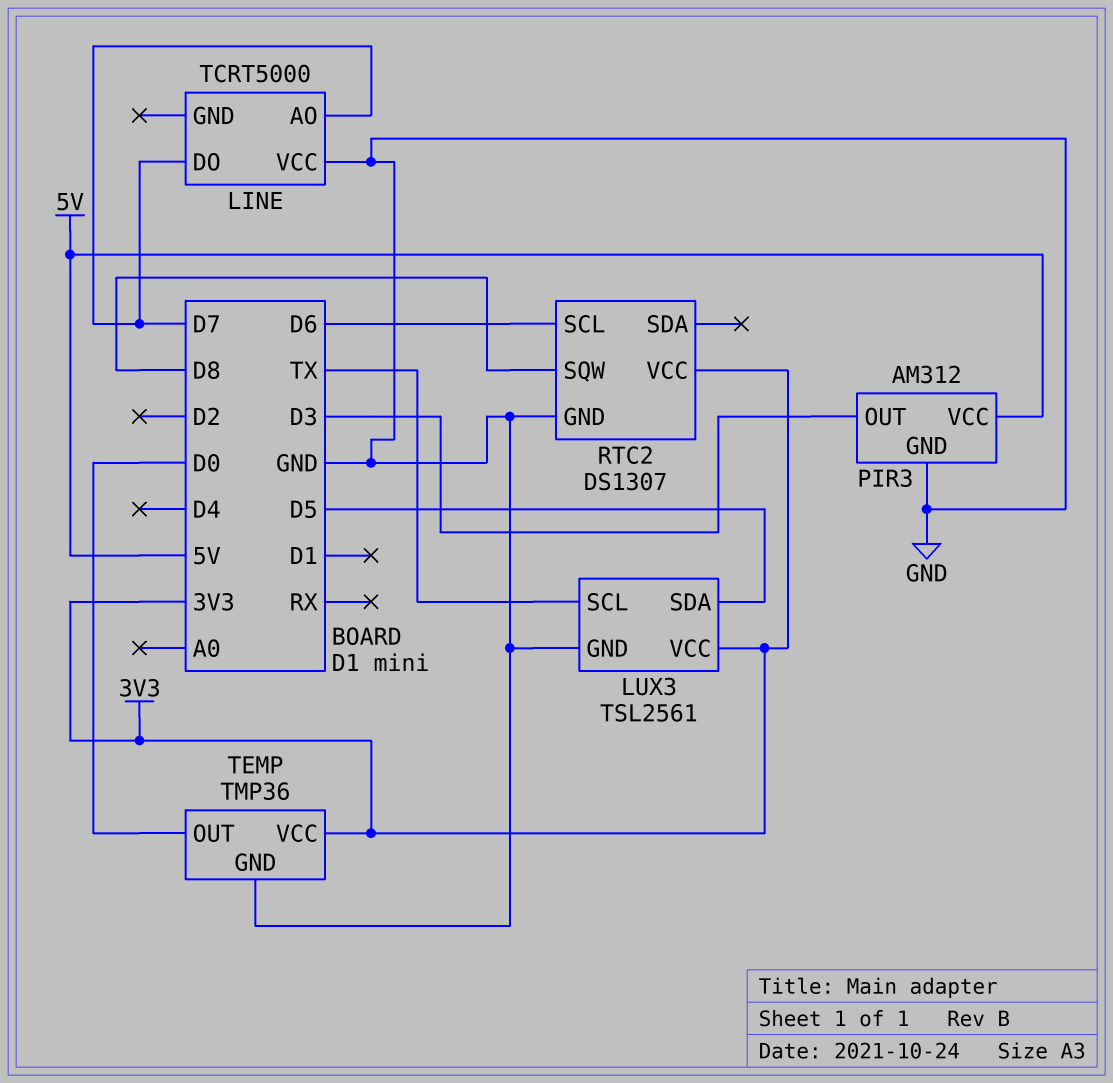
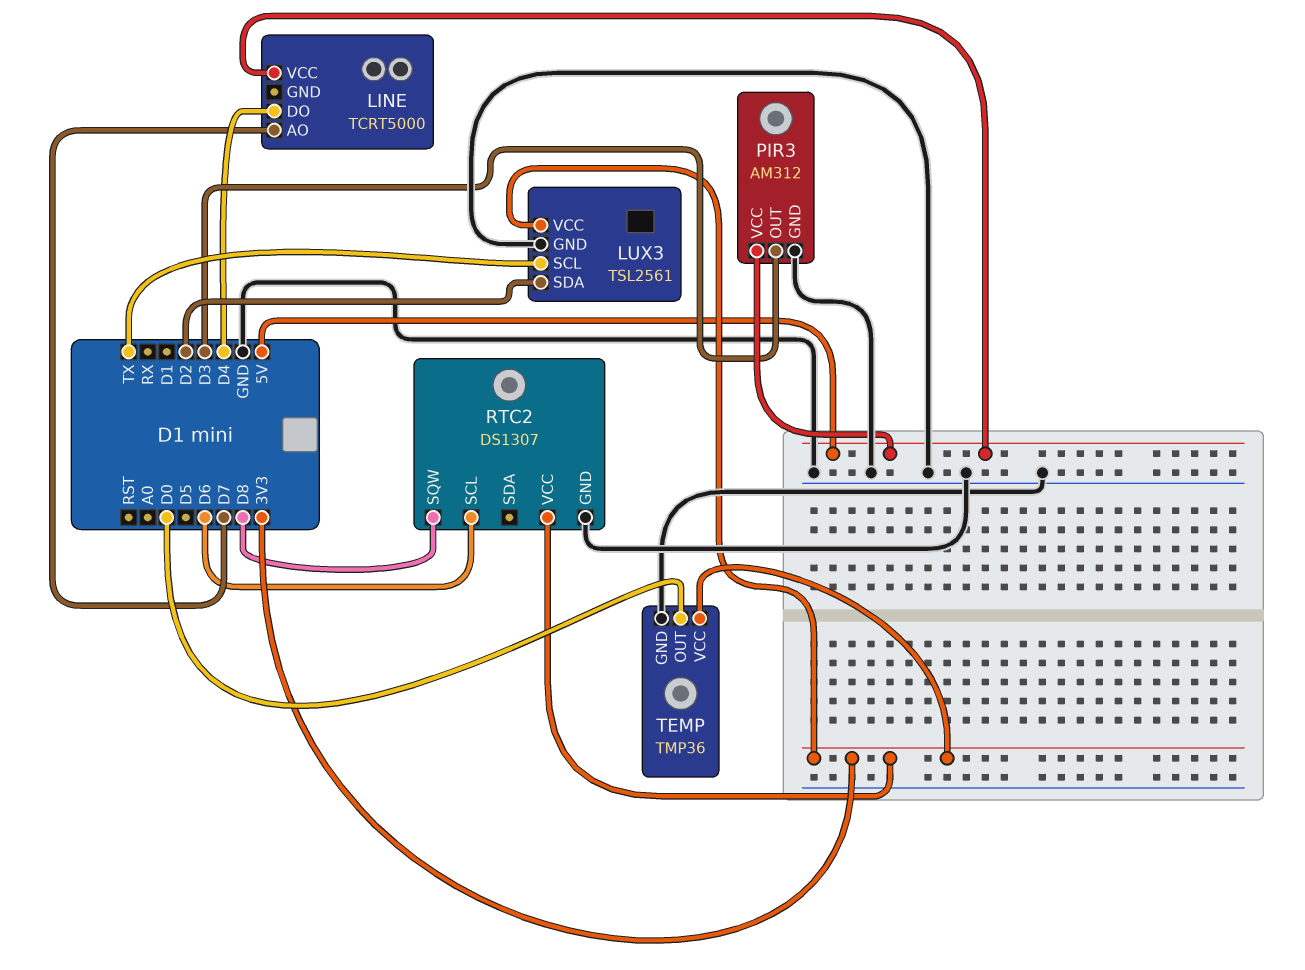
LINE pin DO: D7 -> D4
LINE pin VCC: GND -> 5V
LUX3 pin SDA: D5 -> D2

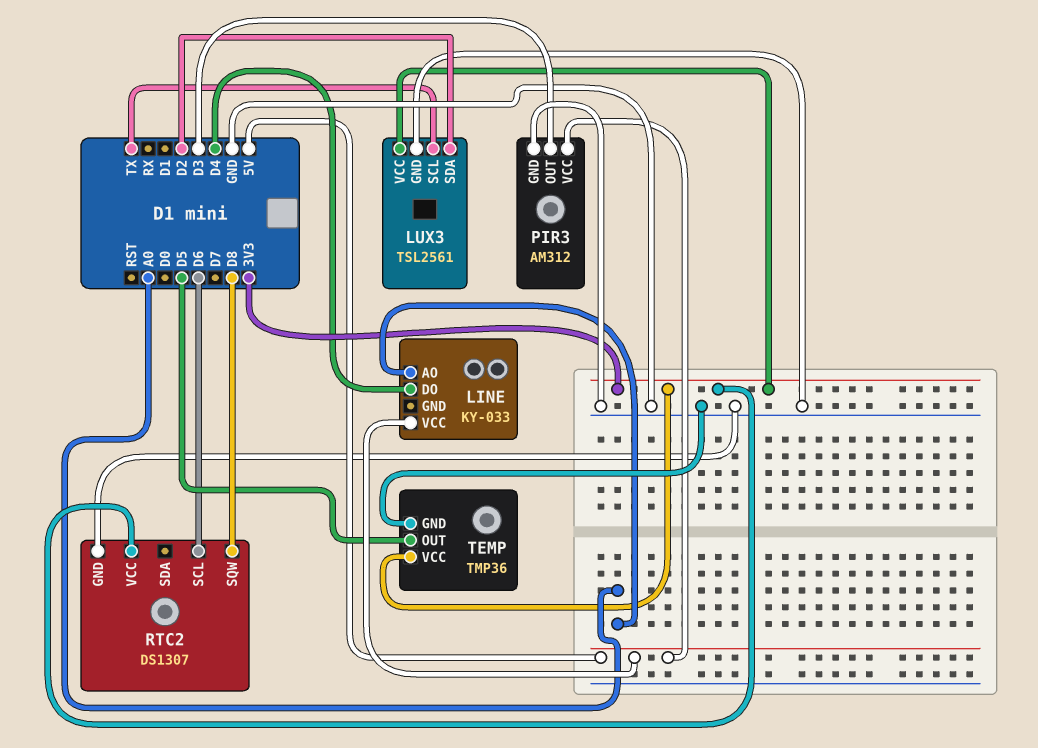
LINE: TCRT5000 -> KY-033
LINE pin AO: D7 -> A0
TEMP pin OUT: D0 -> D5

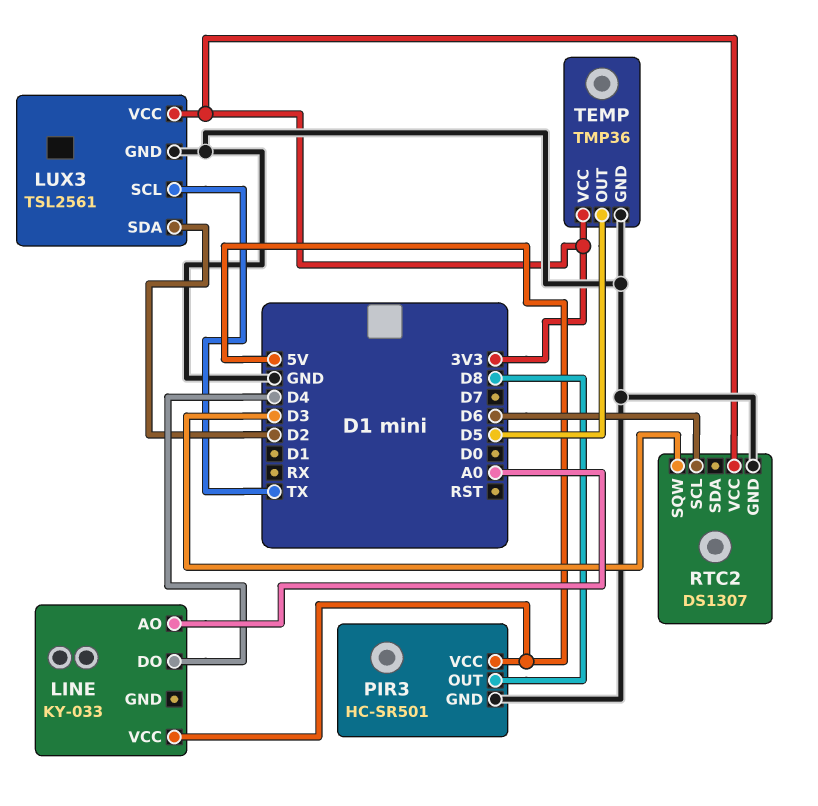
PIR3: AM312 -> HC-SR501
PIR3 pin OUT: D3 -> D8
RTC2 pin SQW: D8 -> D3

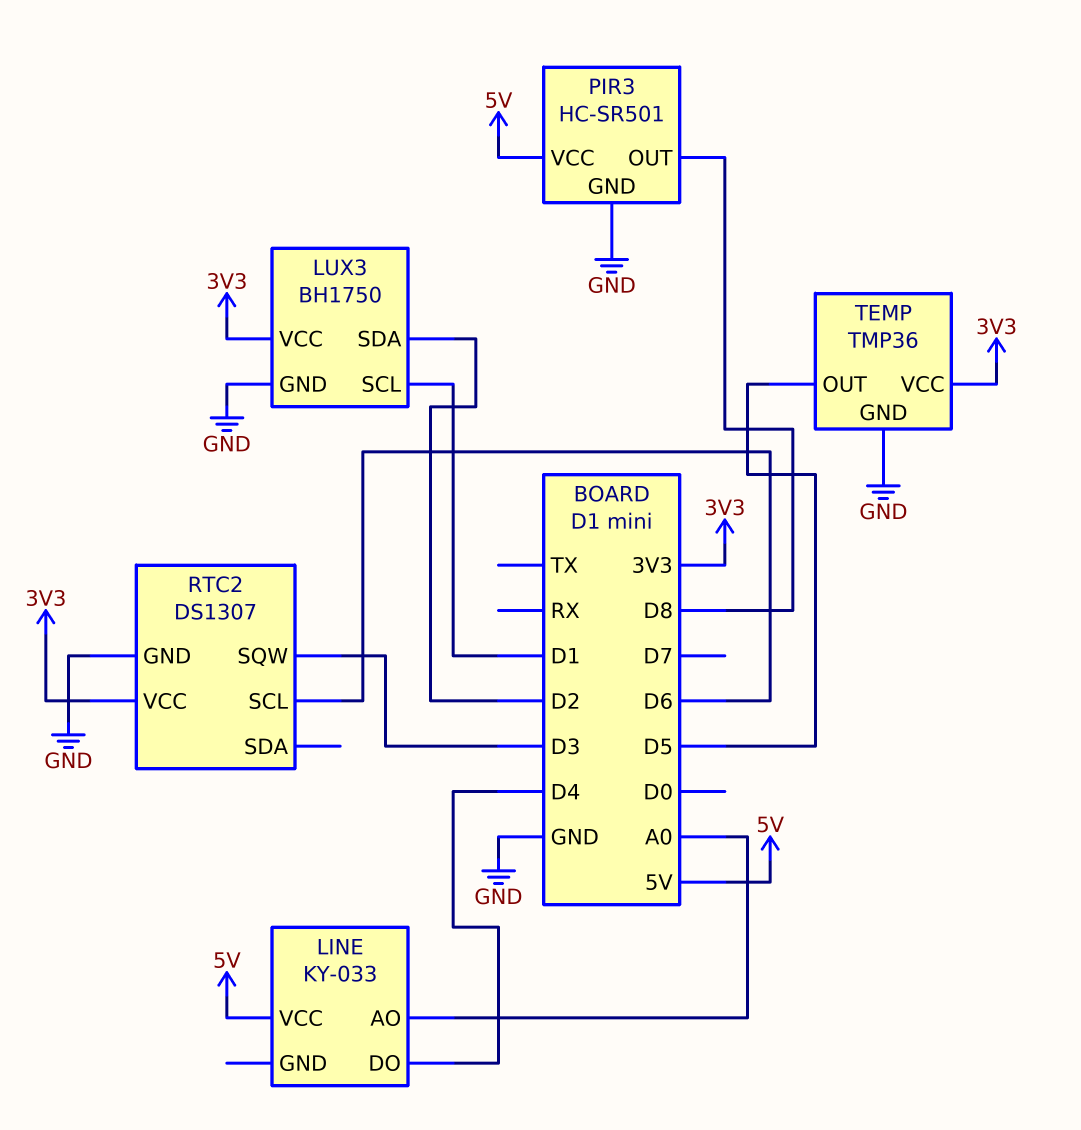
LUX3: TSL2561 -> BH1750
LUX3 pin SCL: TX -> D1

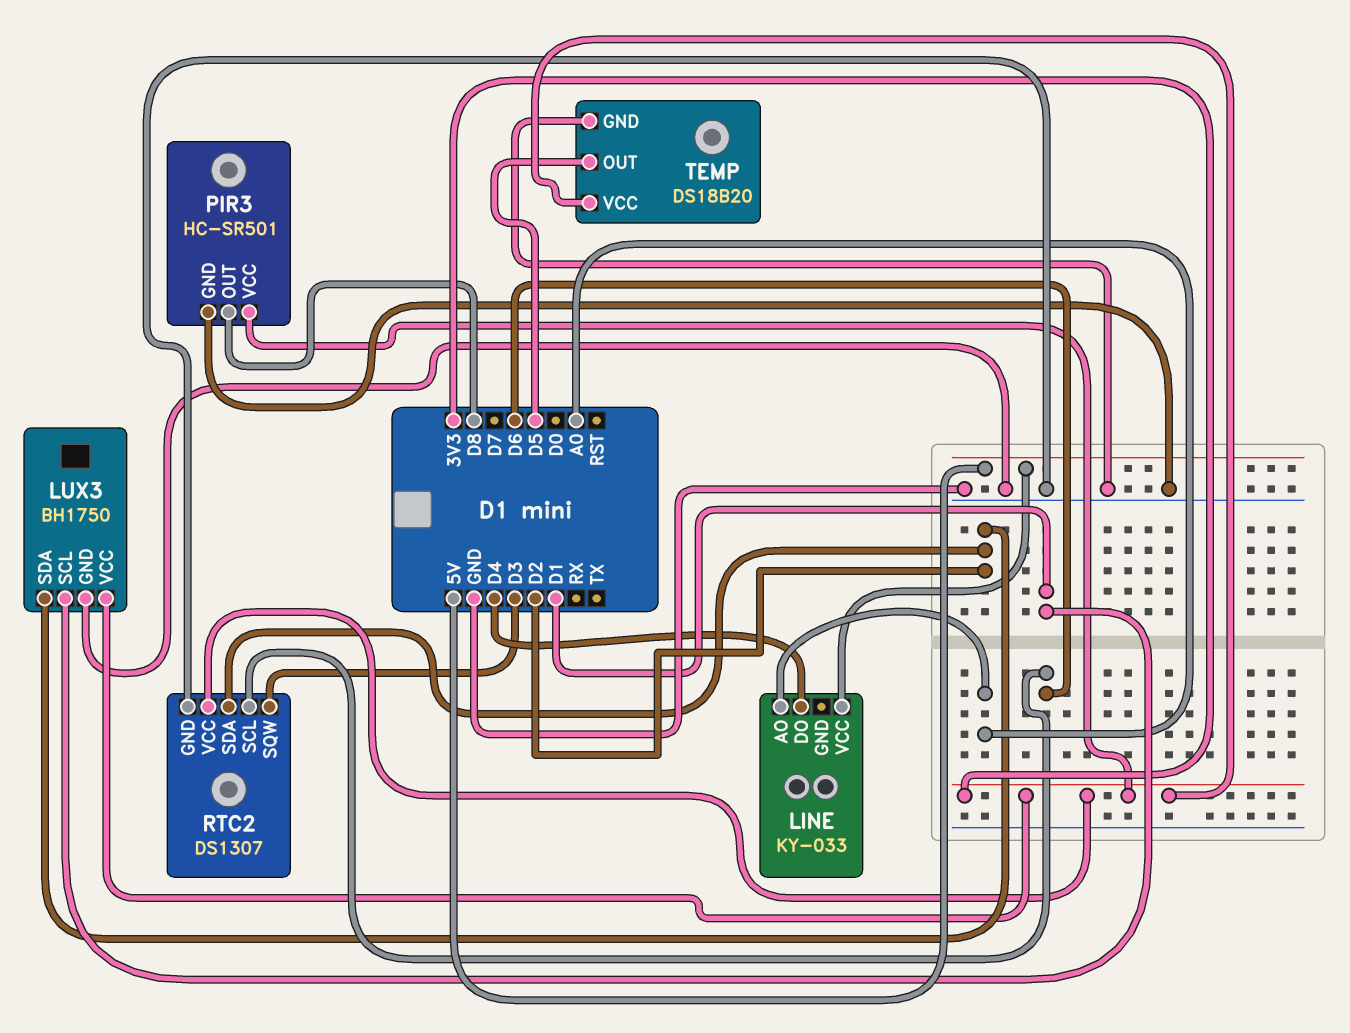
PIR3 pin VCC: 5V -> 3V3
RTC2 pin SDA: none -> D2
TEMP: TMP36 -> DS18B20

